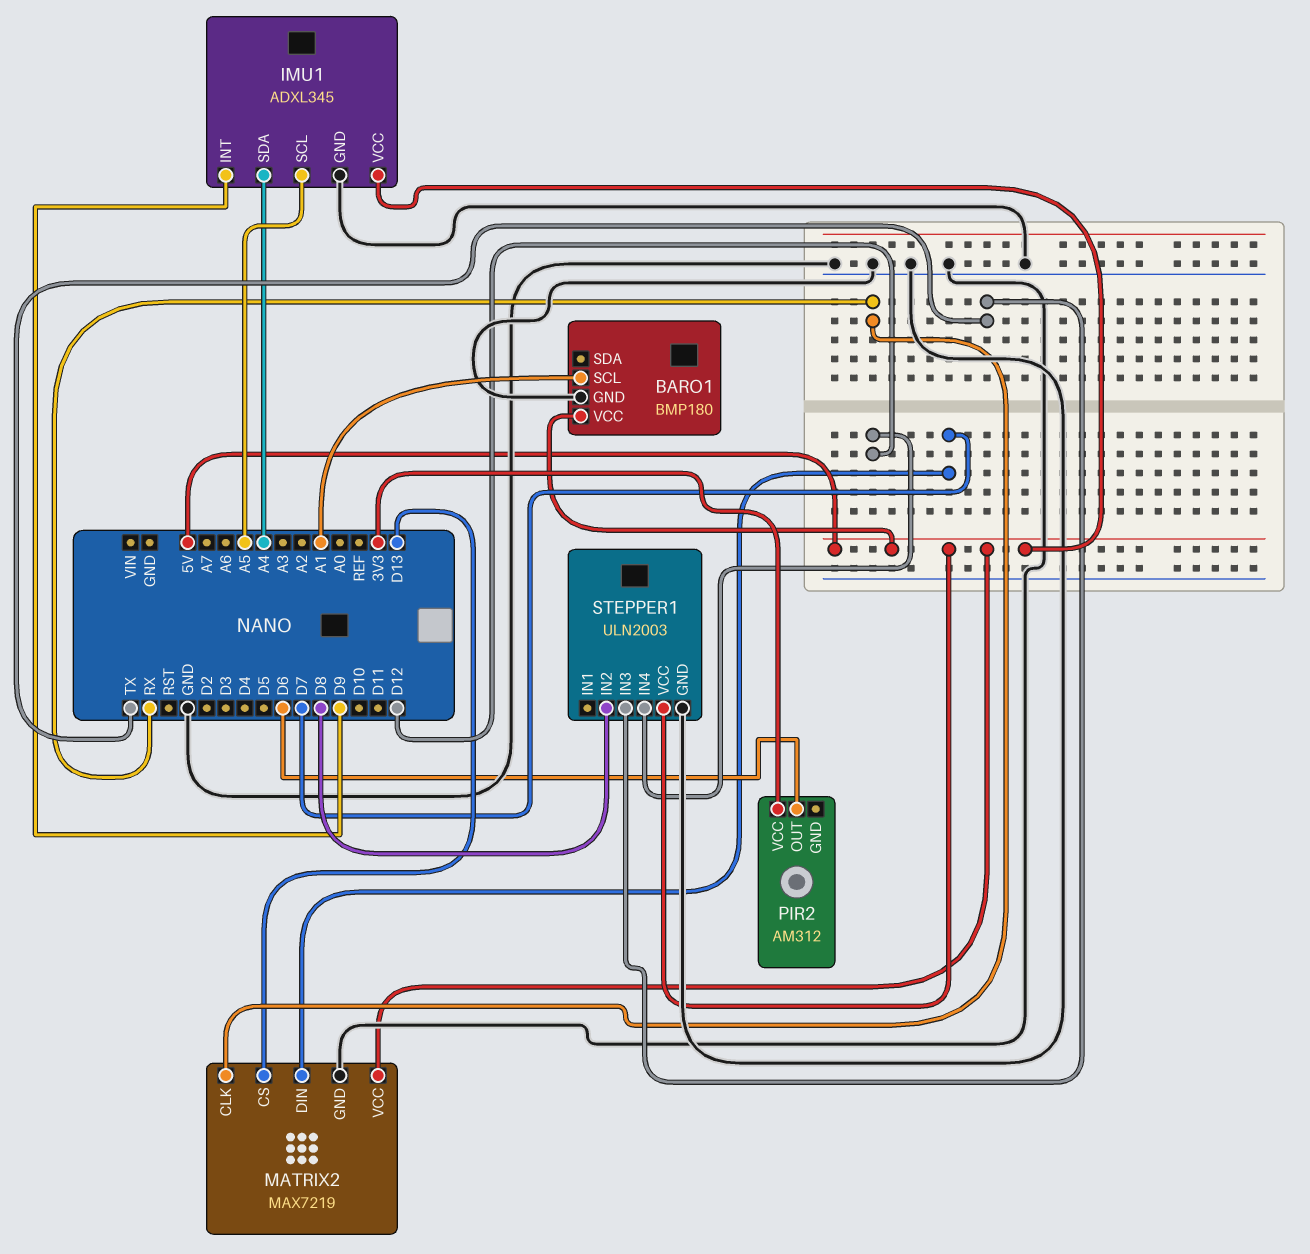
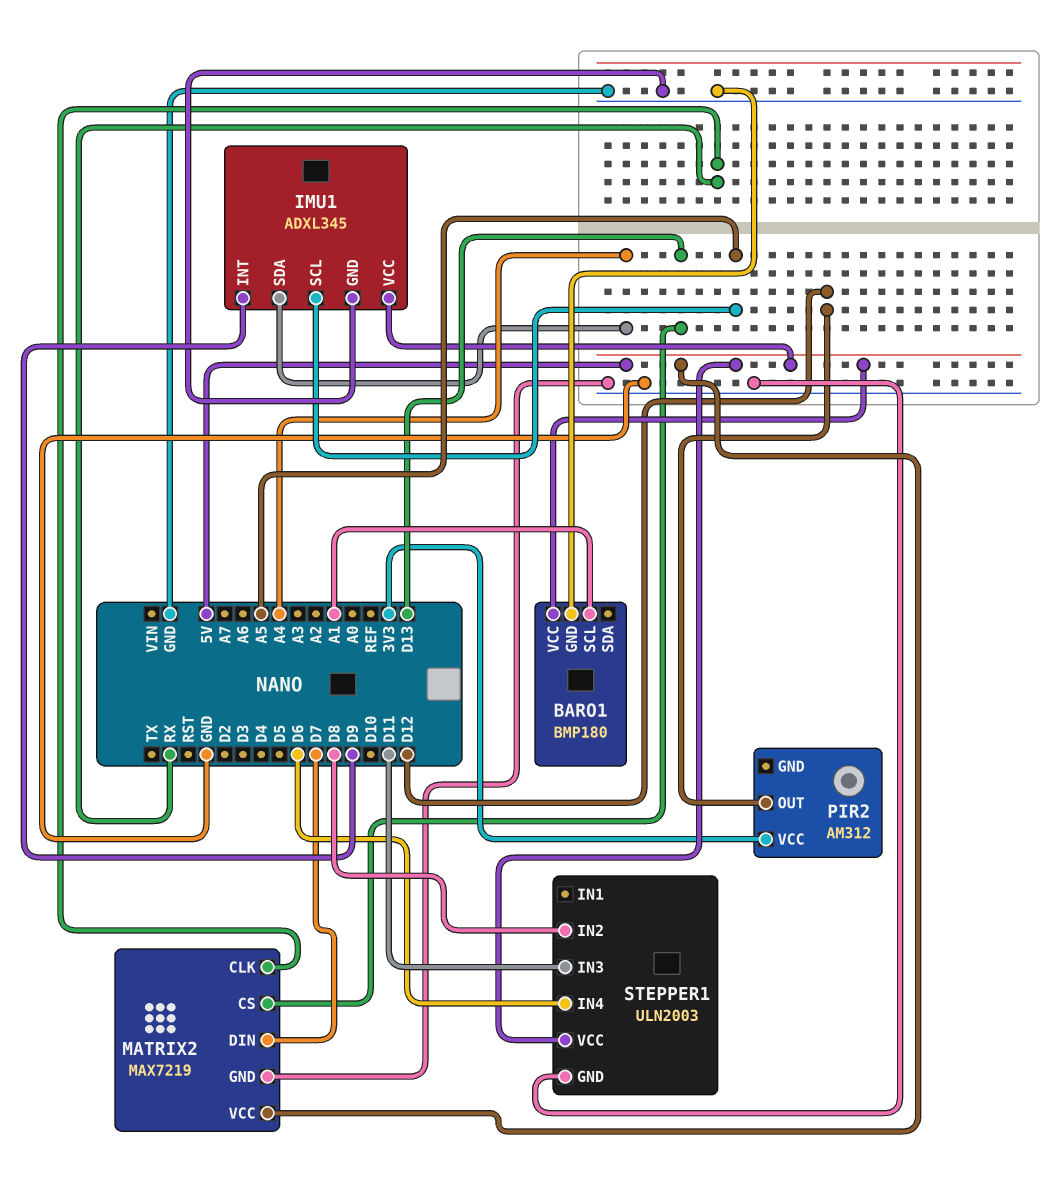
PIR2 pin OUT: D6 -> D12
STEPPER1 pin IN3: TX -> D11
STEPPER1 pin IN4: D12 -> D6

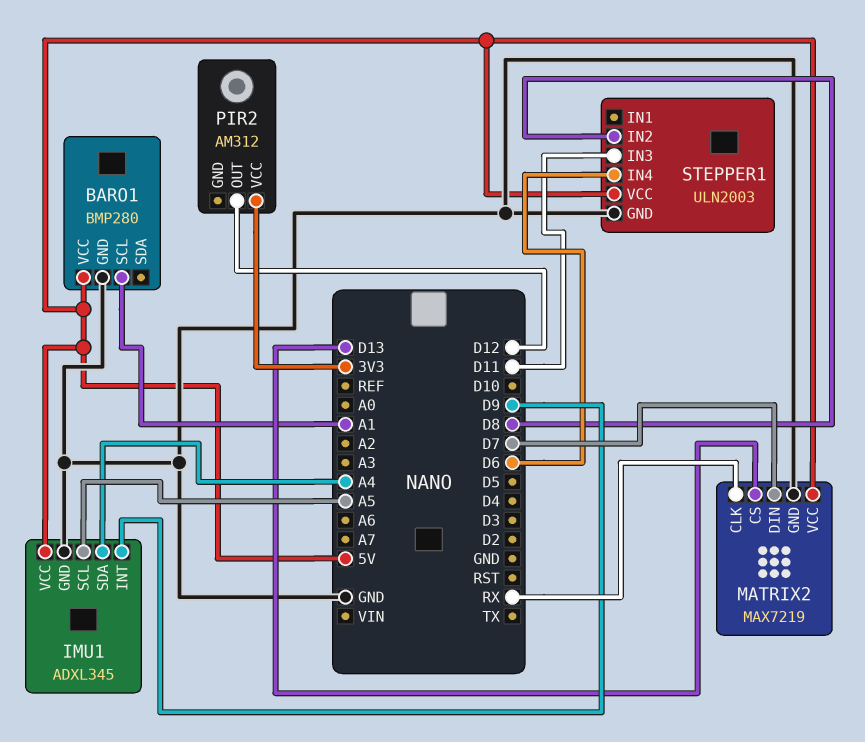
BARO1: BMP180 -> BMP280

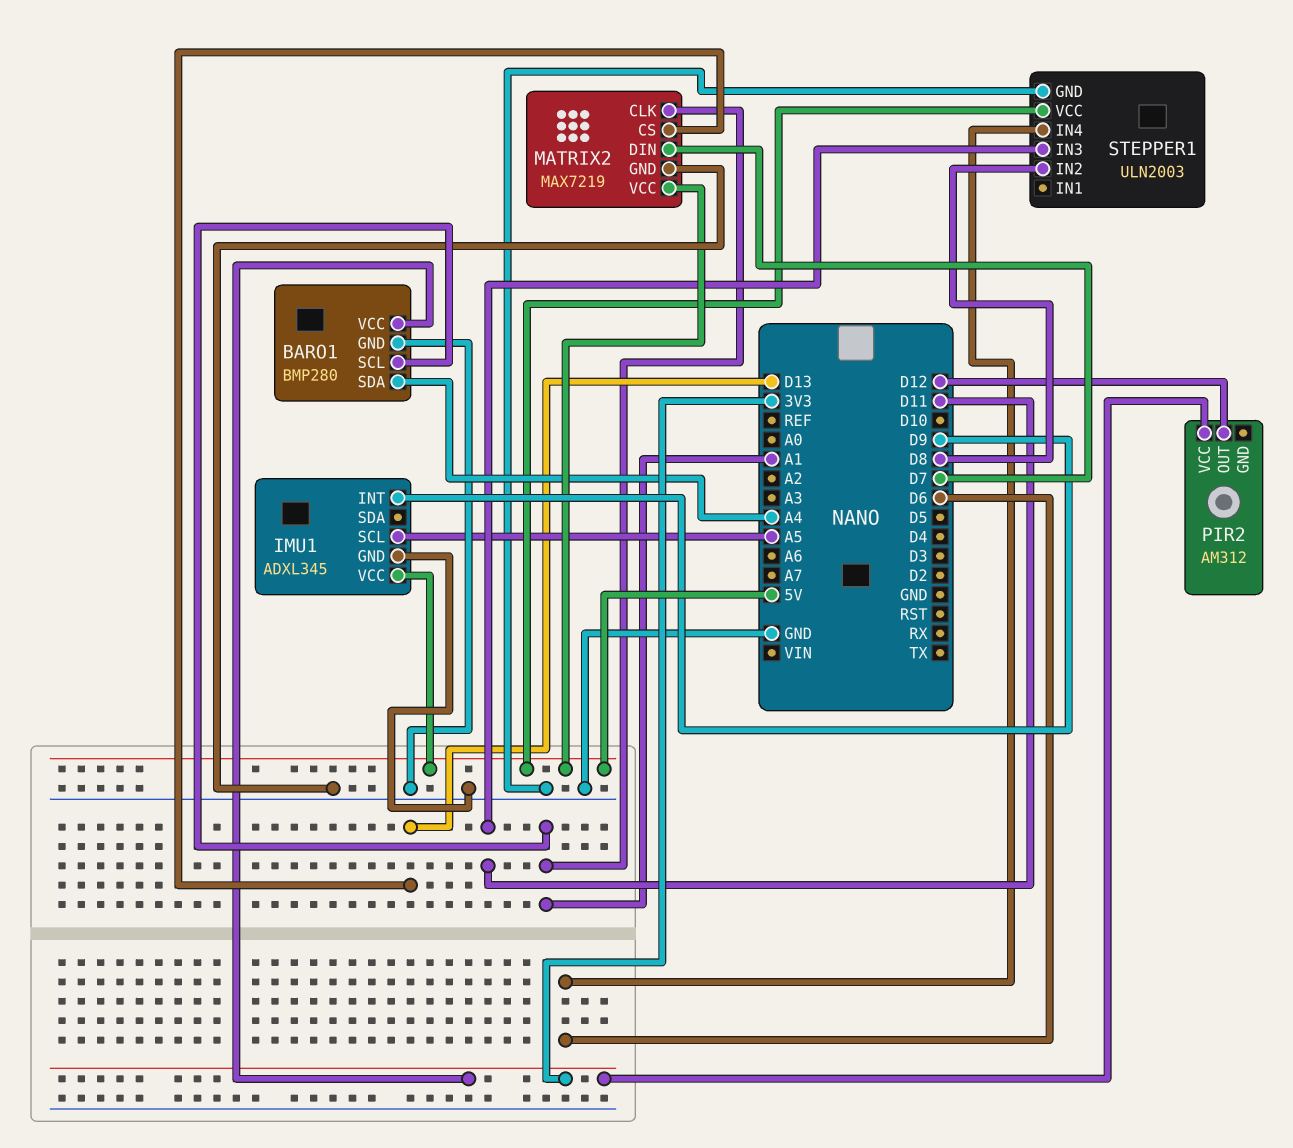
BARO1 pin SDA: none -> A4
BARO1 pin VCC: 5V -> 3V3
IMU1 pin SDA: A4 -> none
MATRIX2 pin CLK: RX -> A1

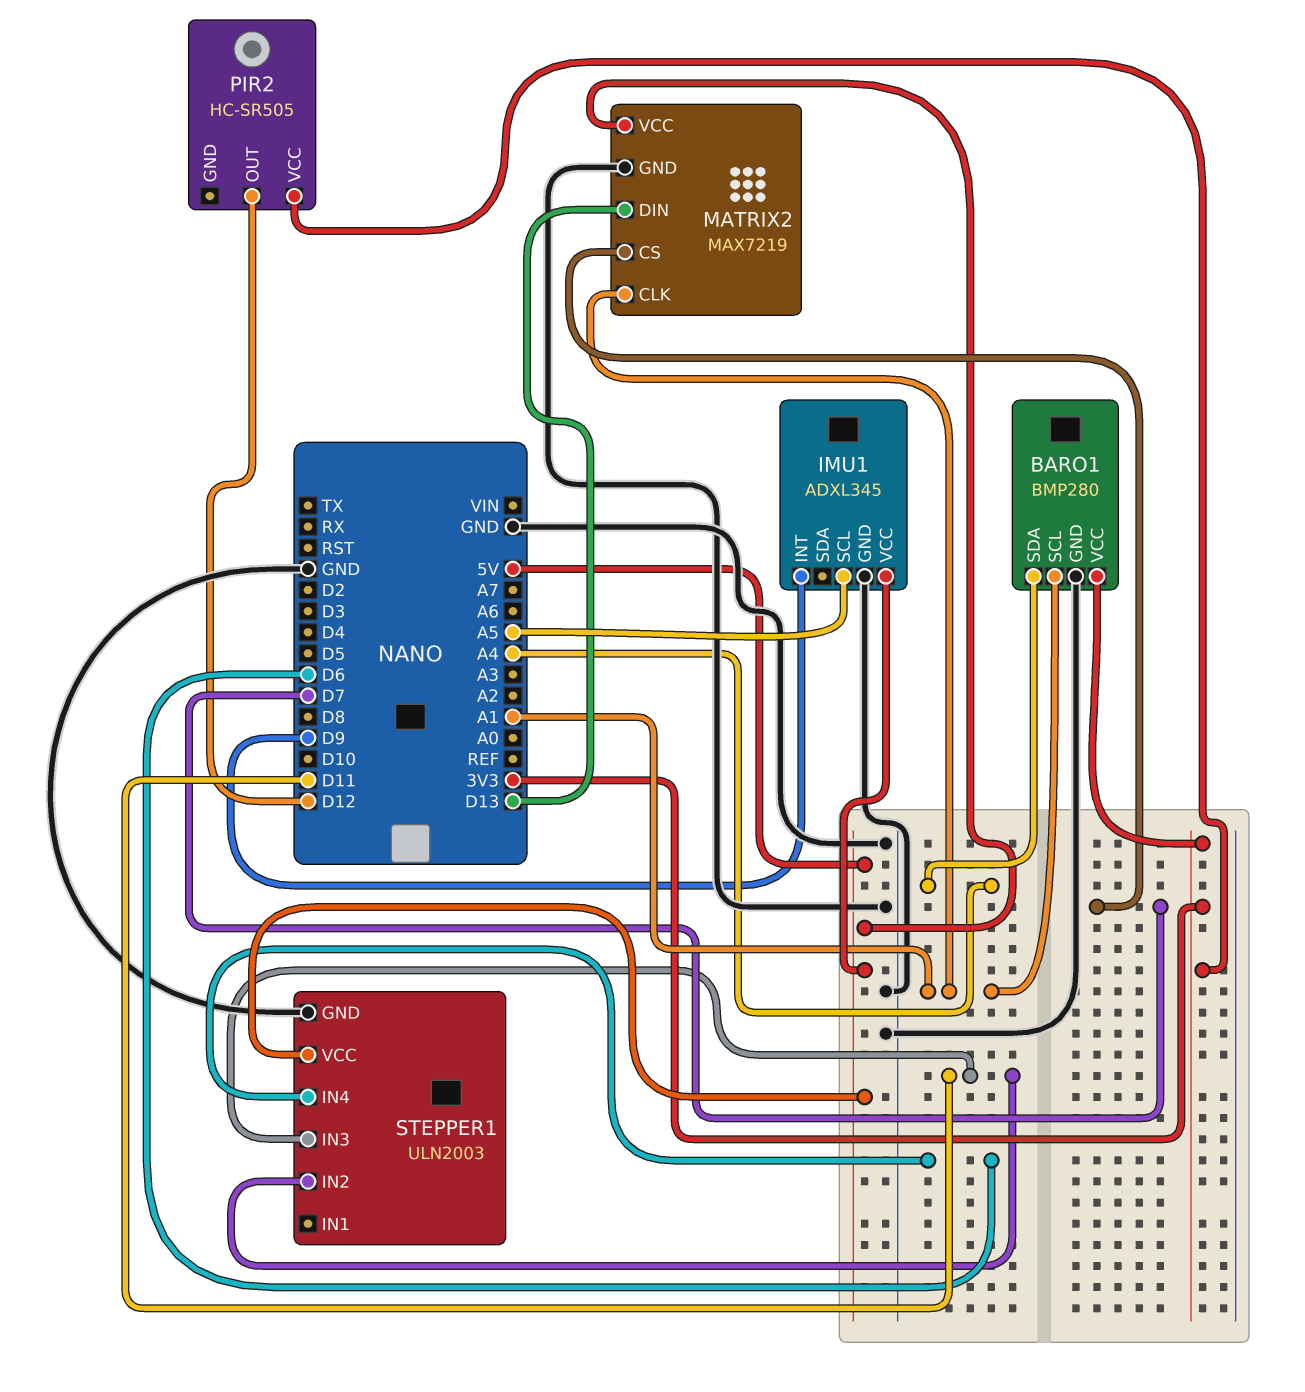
MATRIX2 pin CS: D13 -> D7
MATRIX2 pin DIN: D7 -> D13
PIR2: AM312 -> HC-SR505
STEPPER1 pin IN2: D8 -> D11

